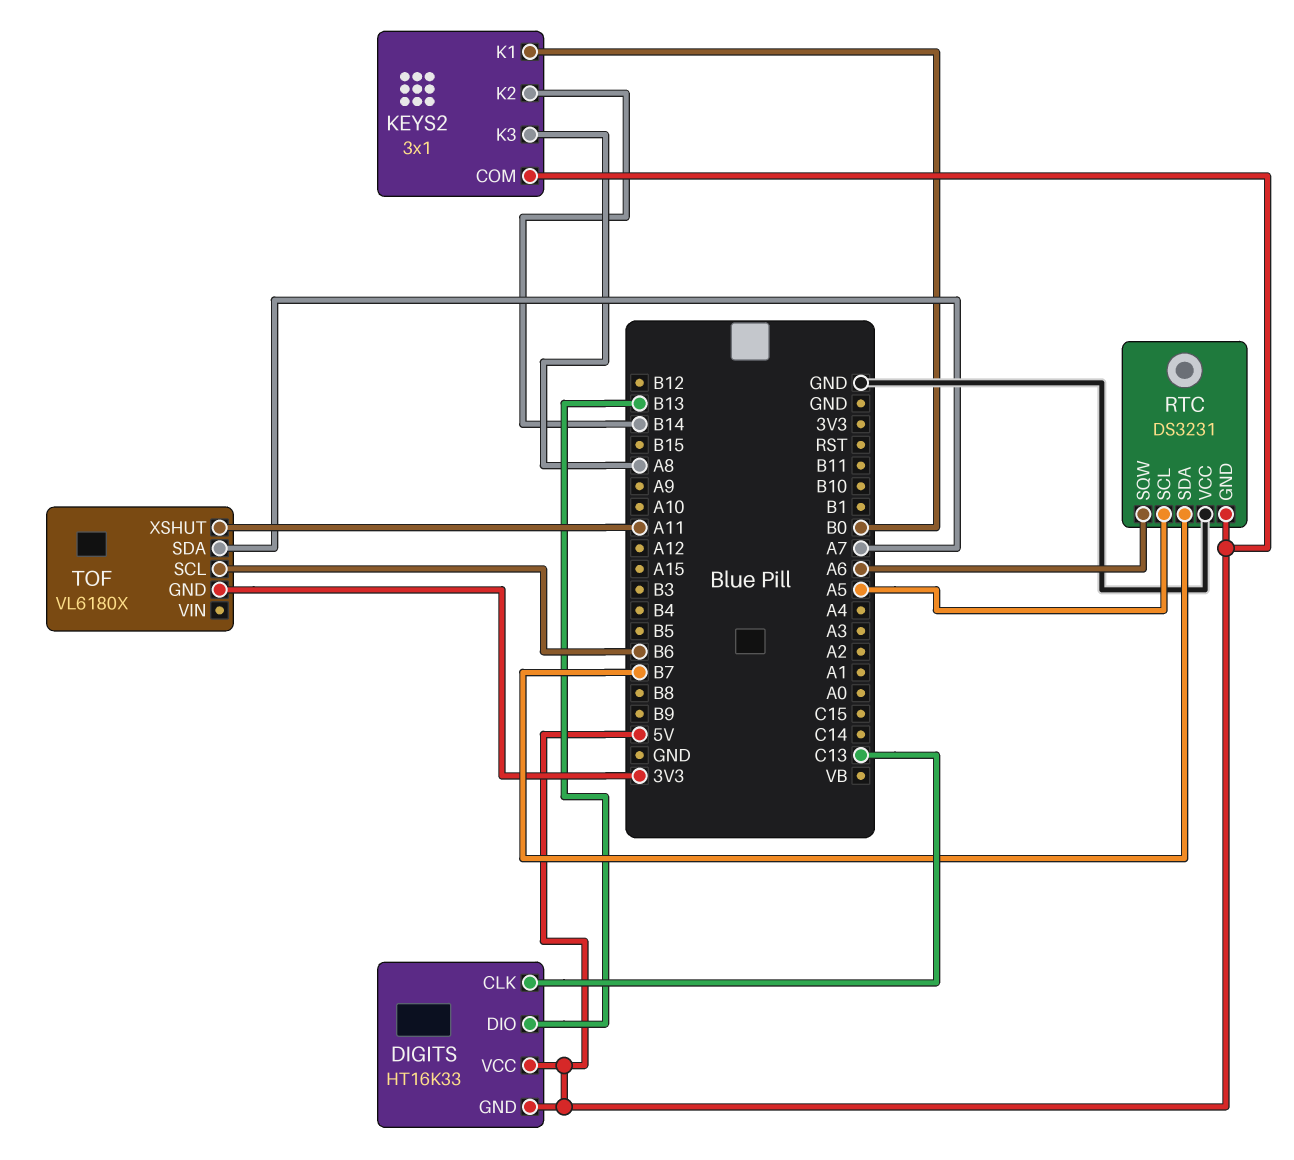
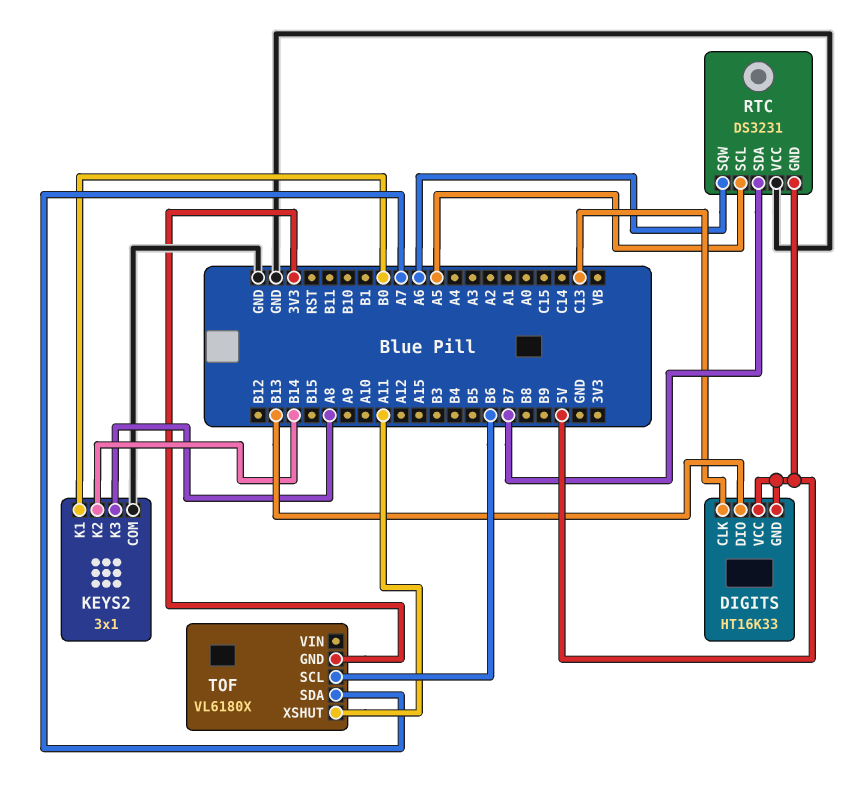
KEYS2 pin COM: 5V -> GND

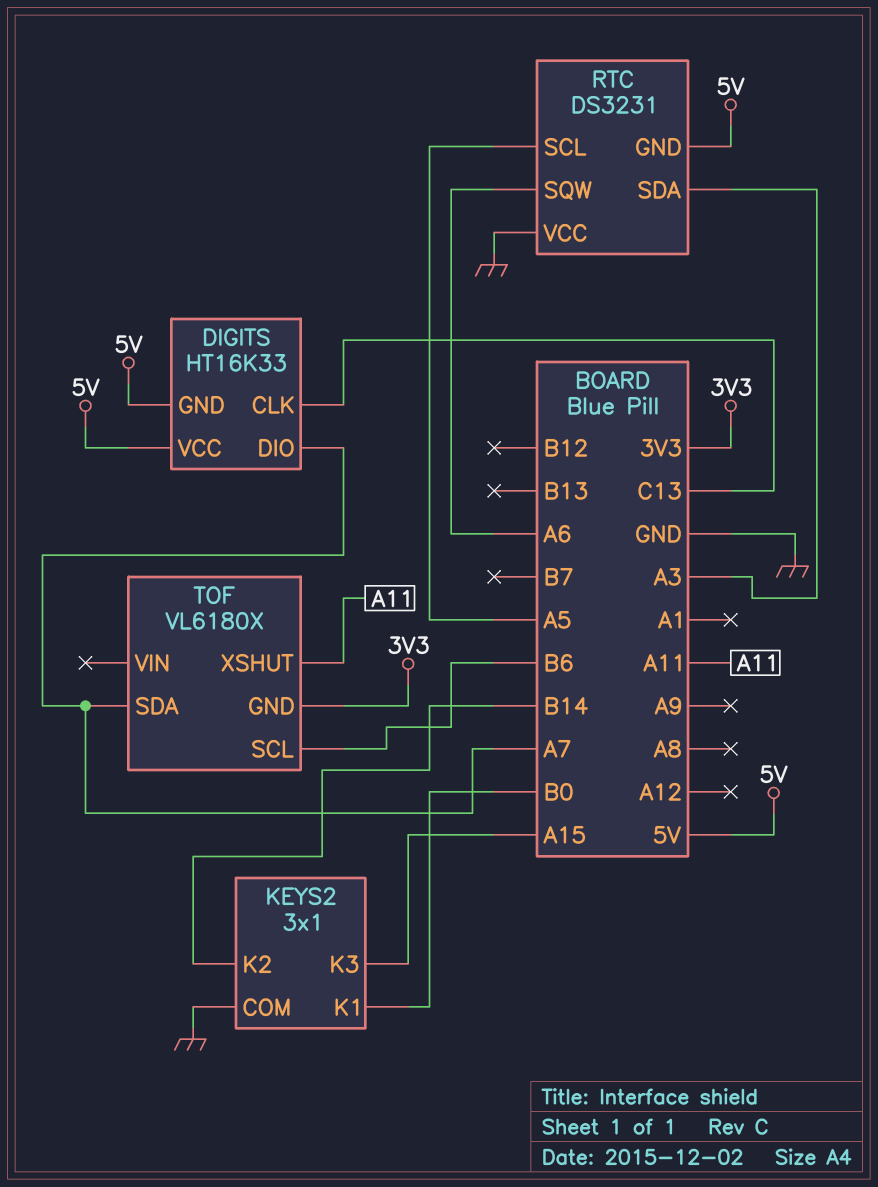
DIGITS pin DIO: B13 -> A7
KEYS2 pin K3: A8 -> A15
RTC pin SDA: B7 -> A3

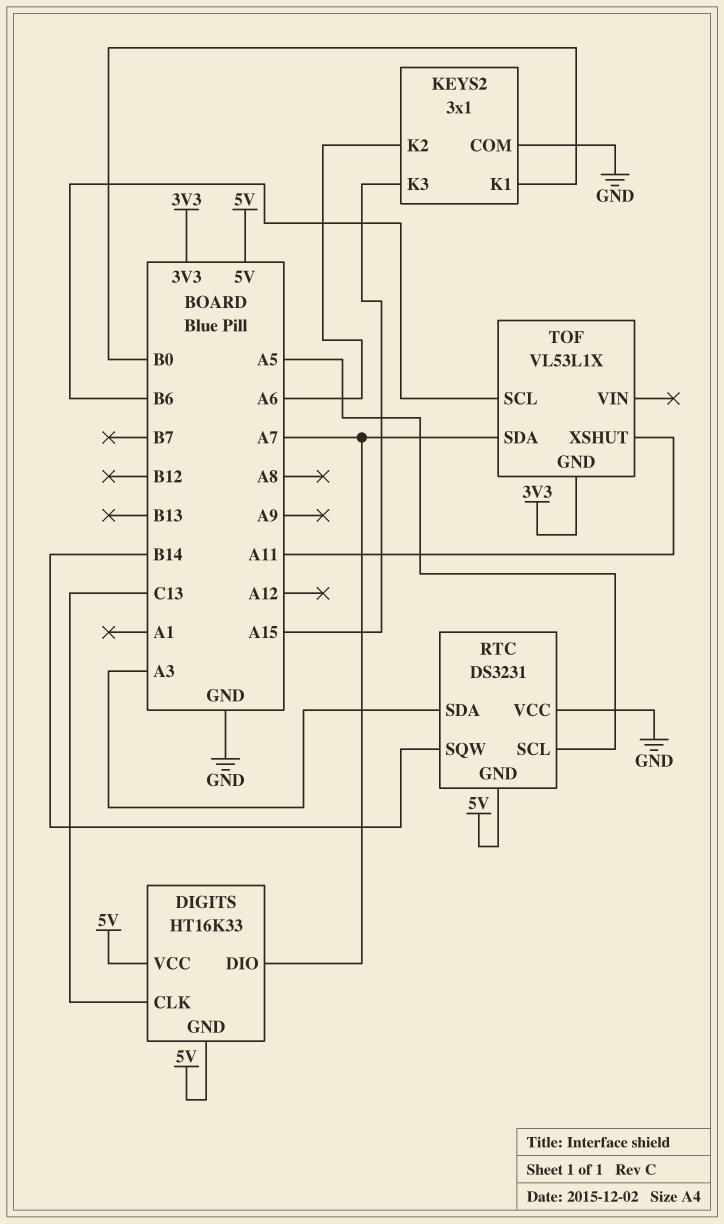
KEYS2 pin K2: B14 -> A6
RTC pin SQW: A6 -> B14
TOF: VL6180X -> VL53L1X

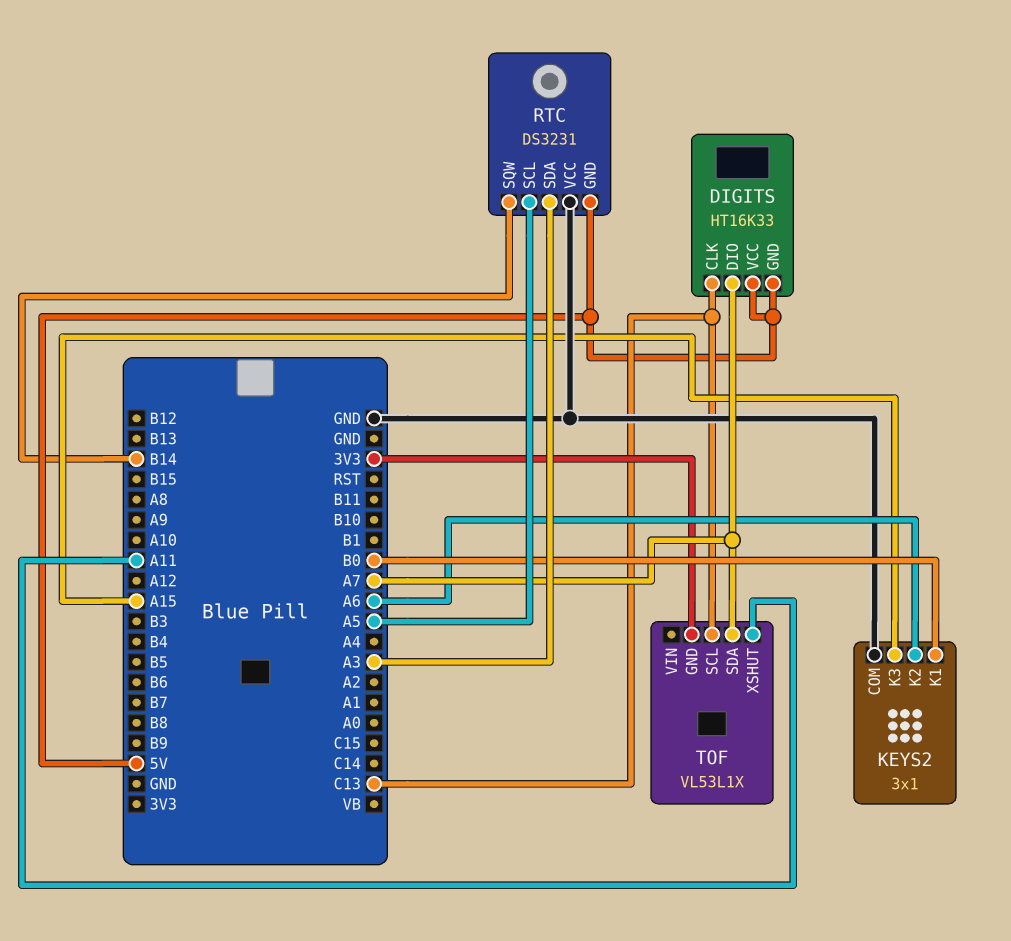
TOF pin SCL: B6 -> C13

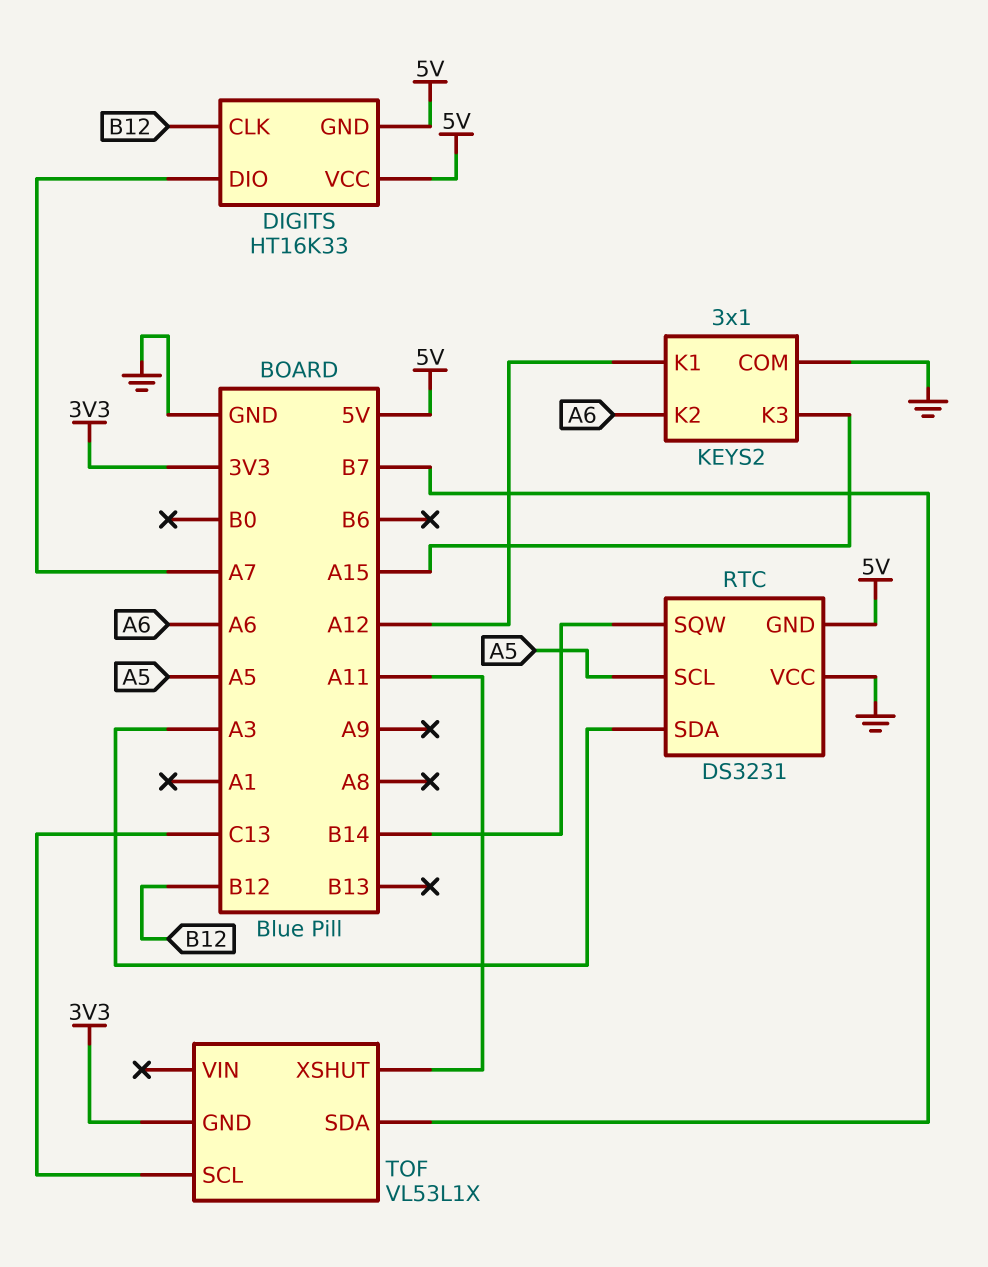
DIGITS pin CLK: C13 -> B12
KEYS2 pin K1: B0 -> A12
TOF pin SDA: A7 -> B7

